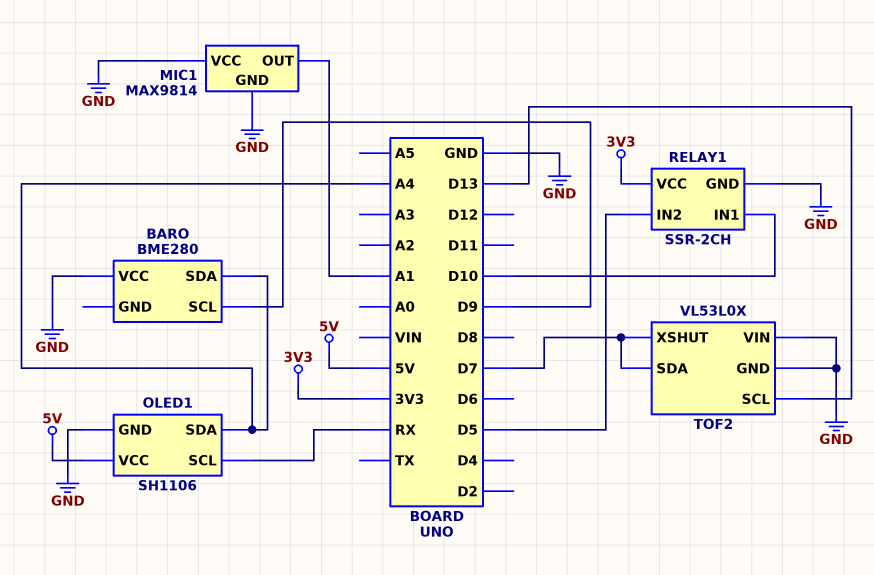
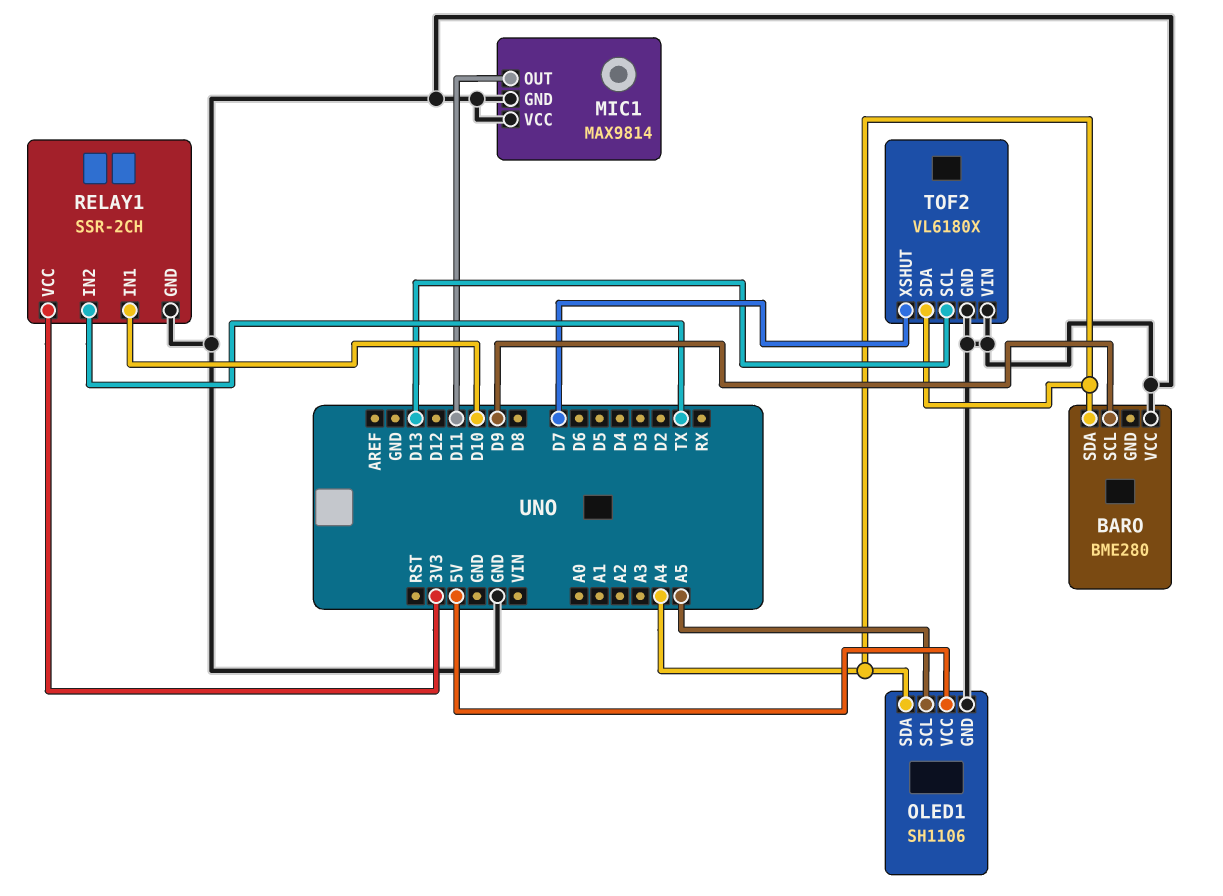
MIC1 pin OUT: A1 -> D11
OLED1 pin SCL: RX -> A5
RELAY1 pin IN2: D5 -> TX
TOF2: VL53L0X -> VL6180X
TOF2 pin SDA: D7 -> A4

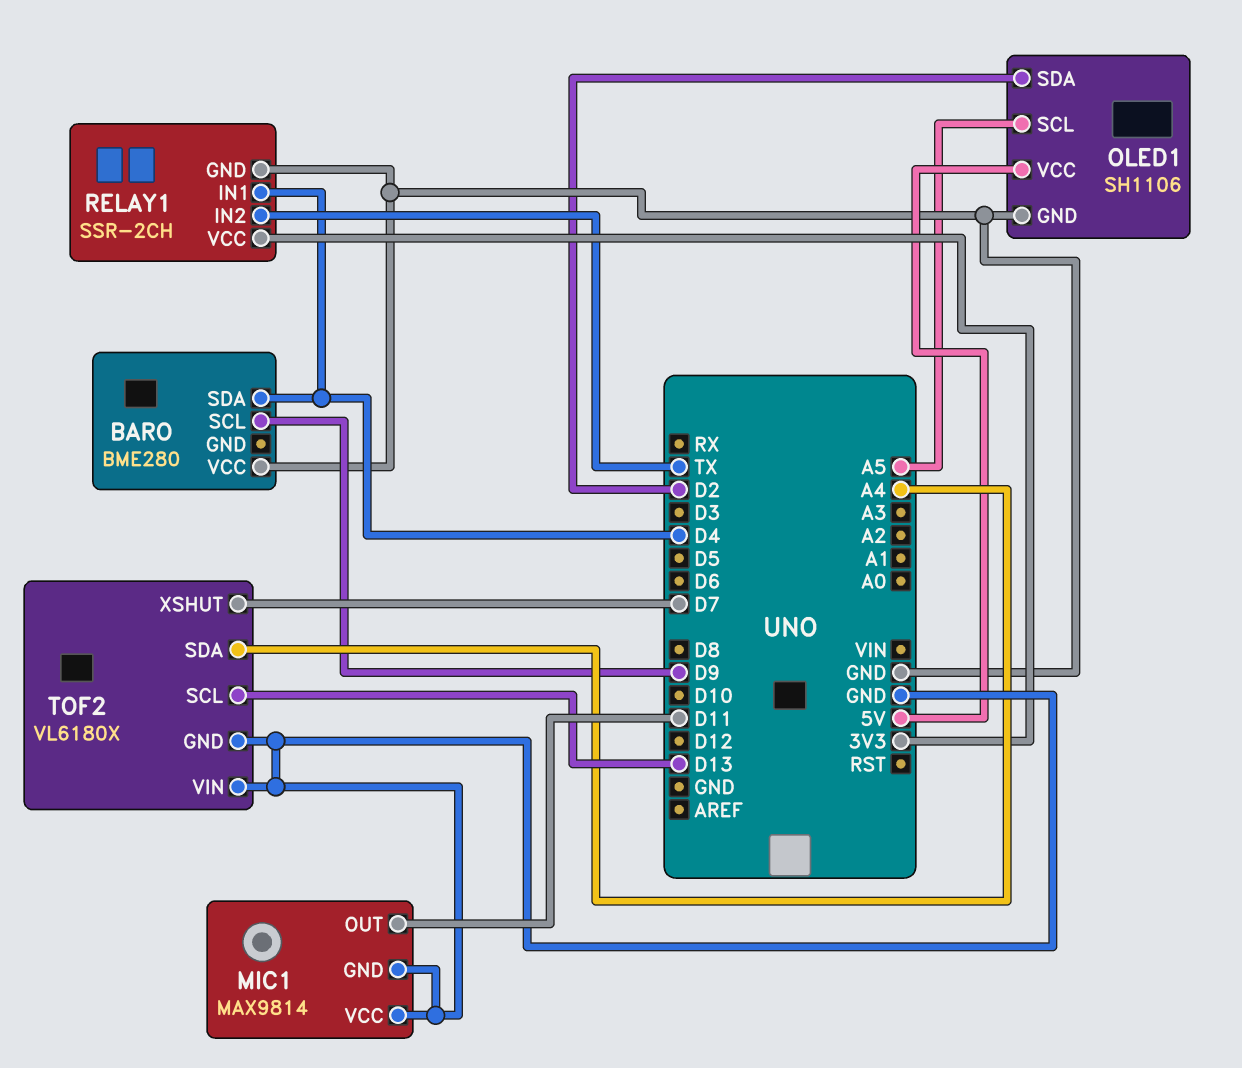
BARO pin SDA: A4 -> D4
OLED1 pin SDA: A4 -> D2
RELAY1 pin IN1: D10 -> D4

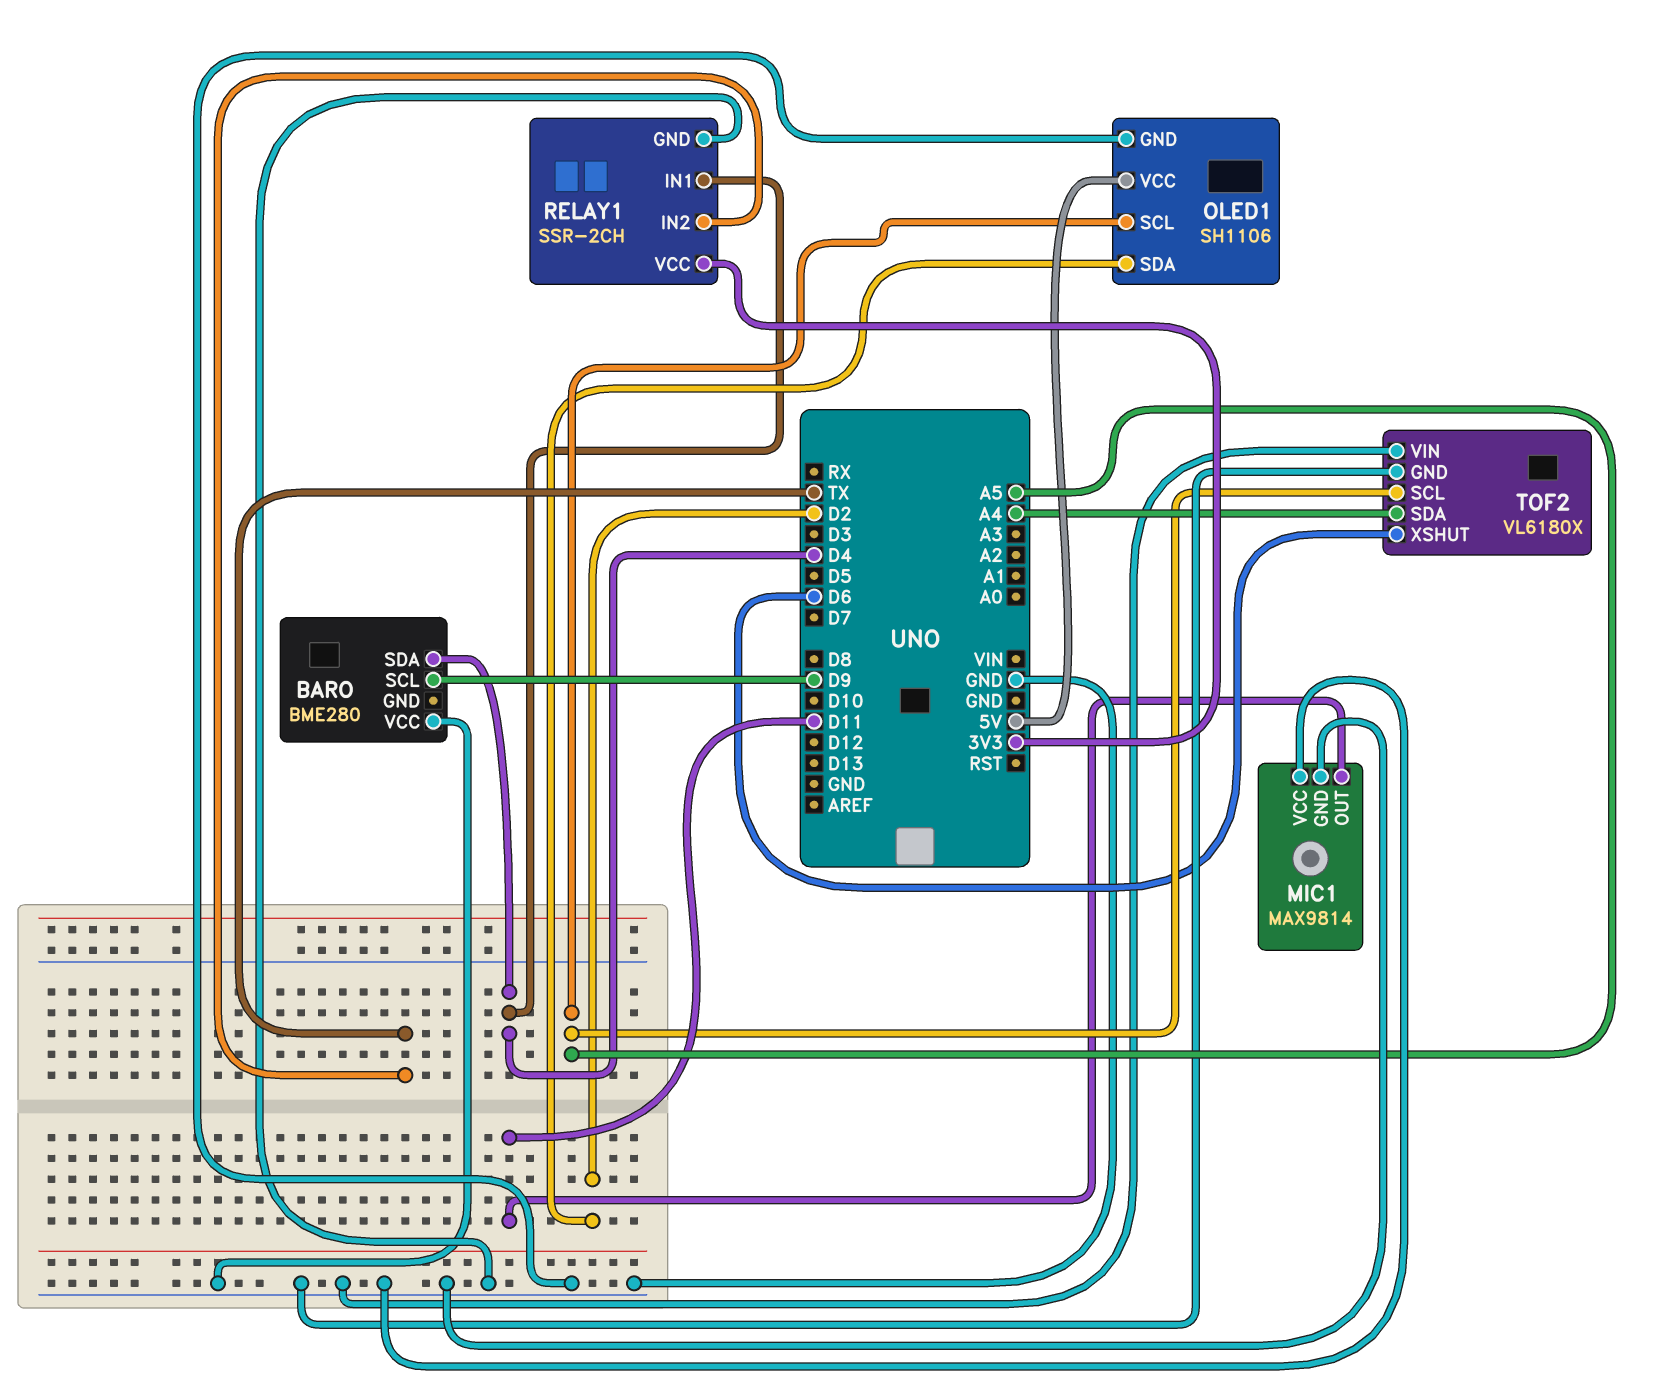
TOF2 pin SCL: D13 -> A5
TOF2 pin XSHUT: D7 -> D6

